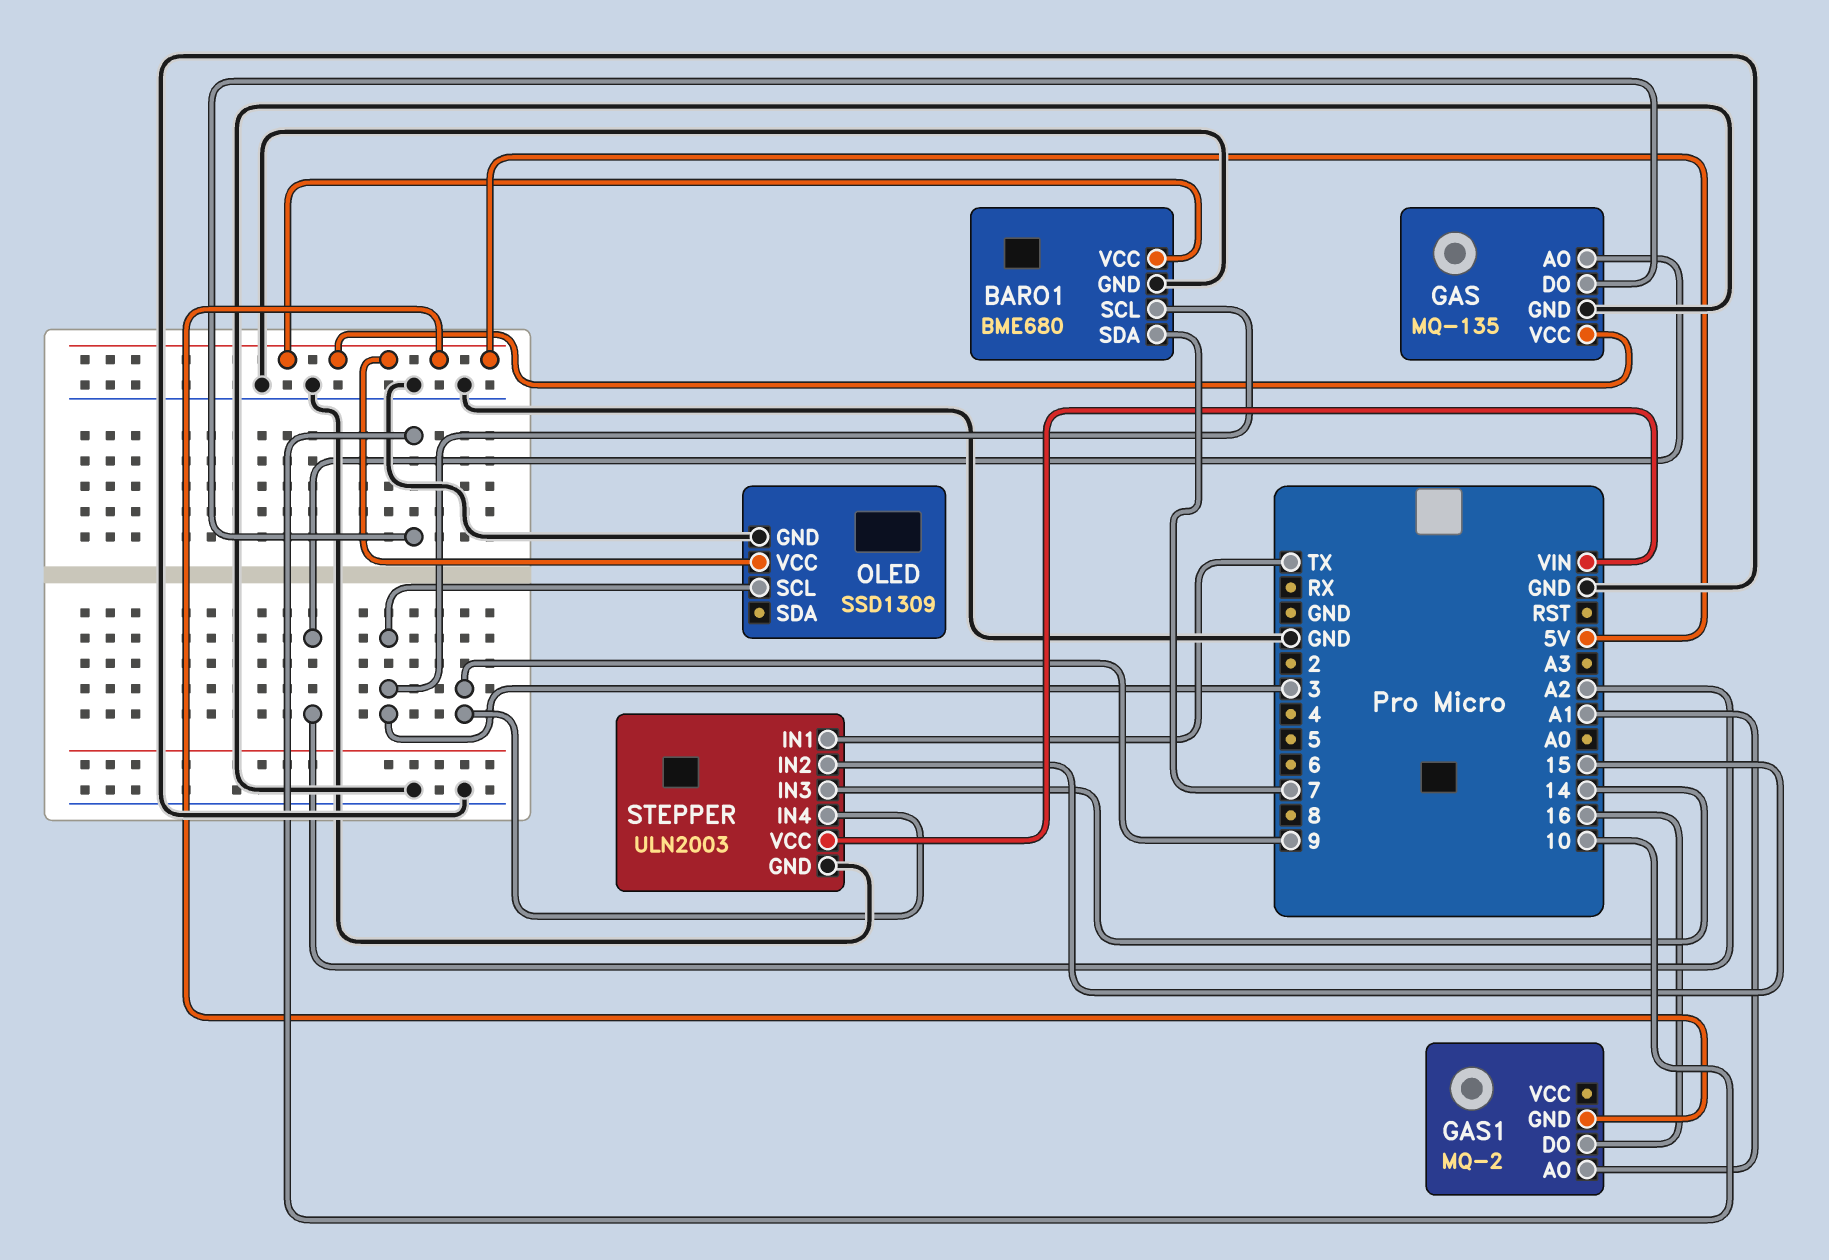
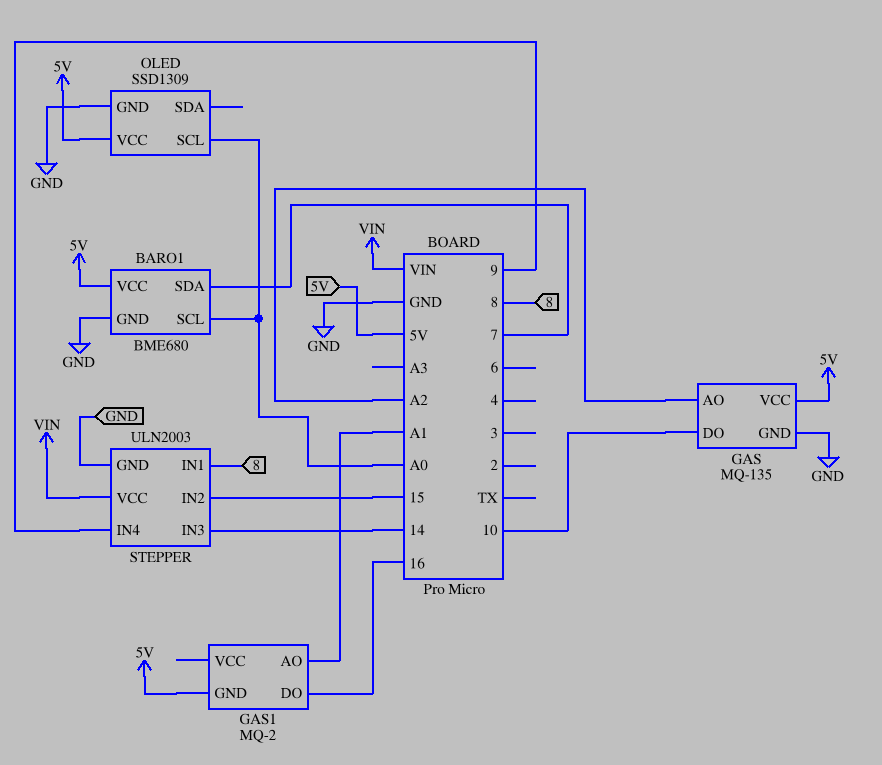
BARO1 pin SCL: 3 -> A0
OLED pin SCL: 3 -> A0
STEPPER pin IN1: TX -> 8

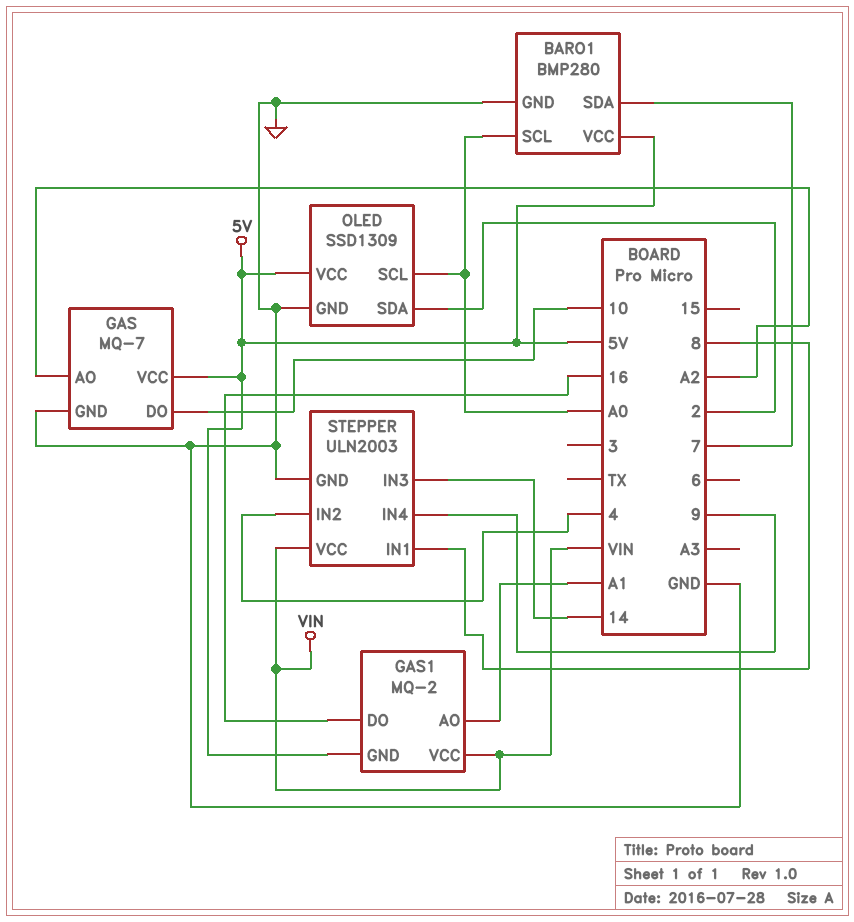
BARO1: BME680 -> BMP280
GAS: MQ-135 -> MQ-7
GAS1 pin VCC: none -> VIN
OLED pin SDA: none -> 2
STEPPER pin IN2: 15 -> 4

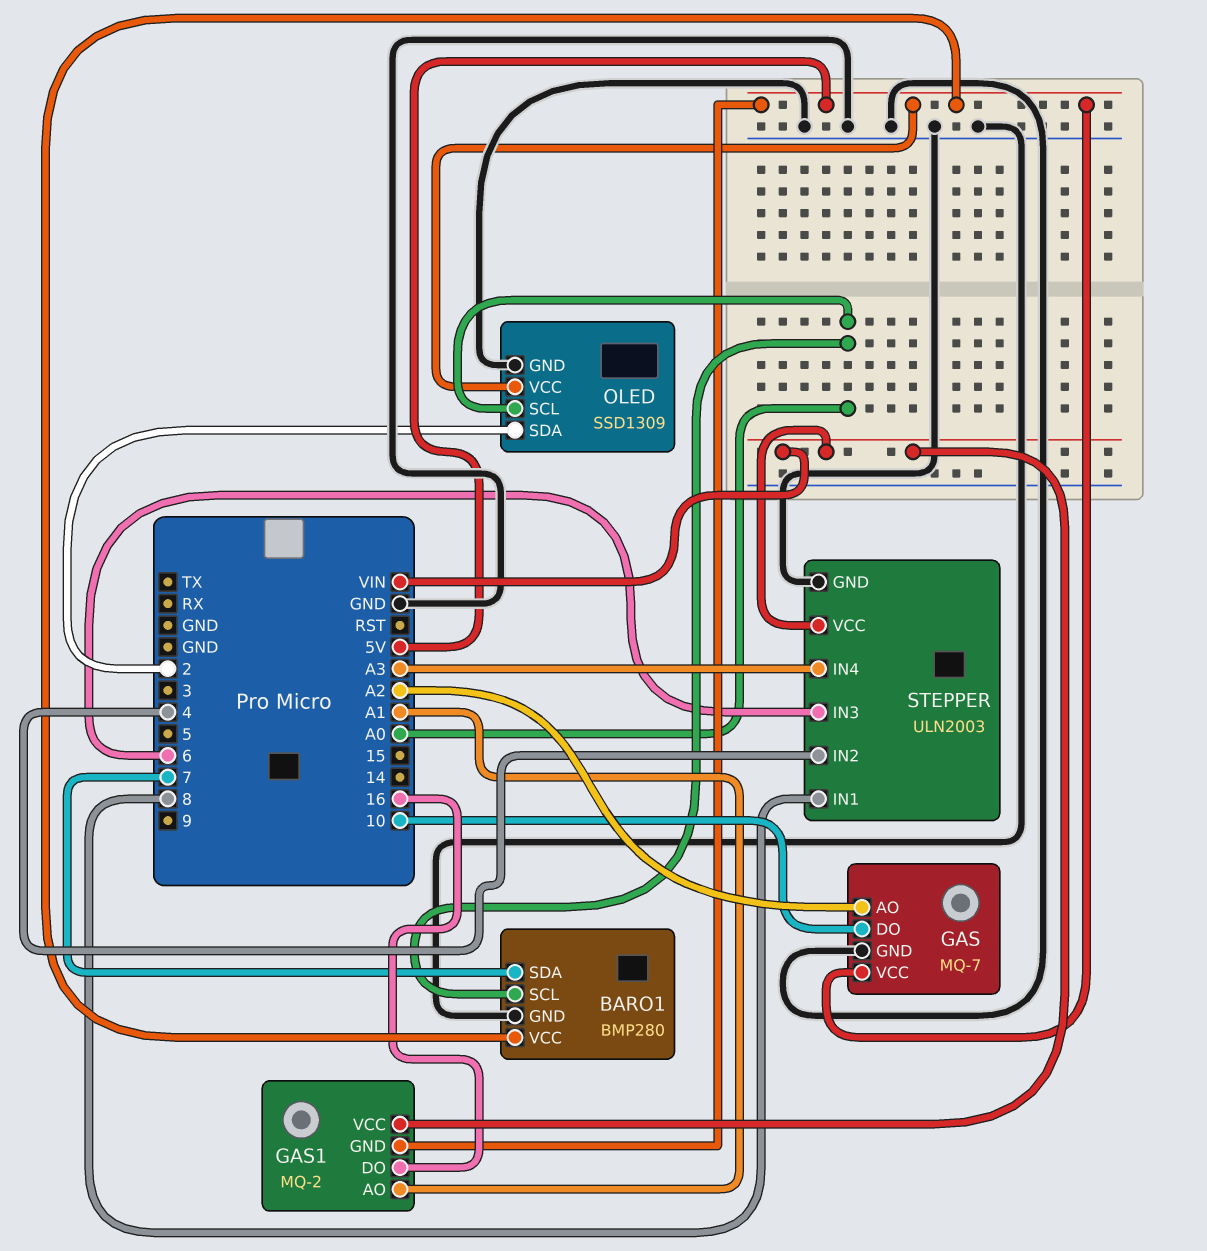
STEPPER pin IN3: 14 -> 6
STEPPER pin IN4: 9 -> A3

